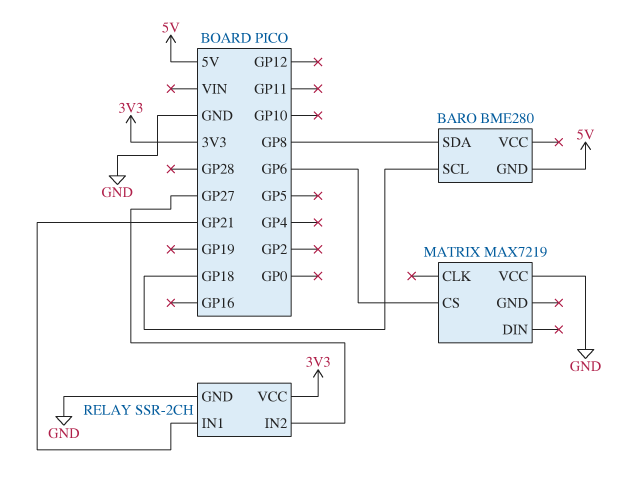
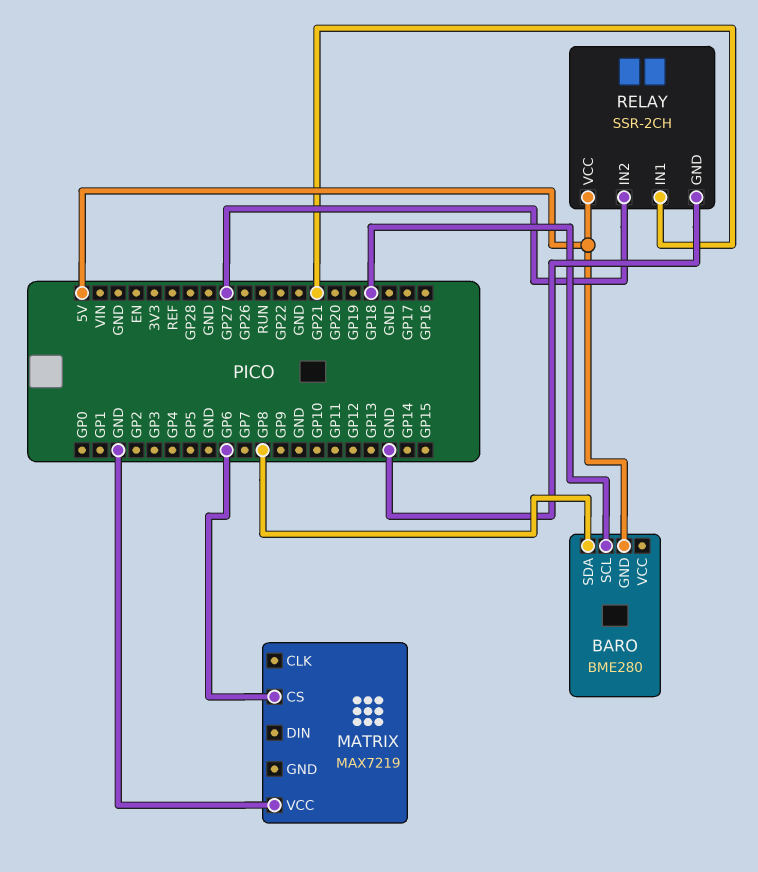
RELAY pin VCC: 3V3 -> 5V

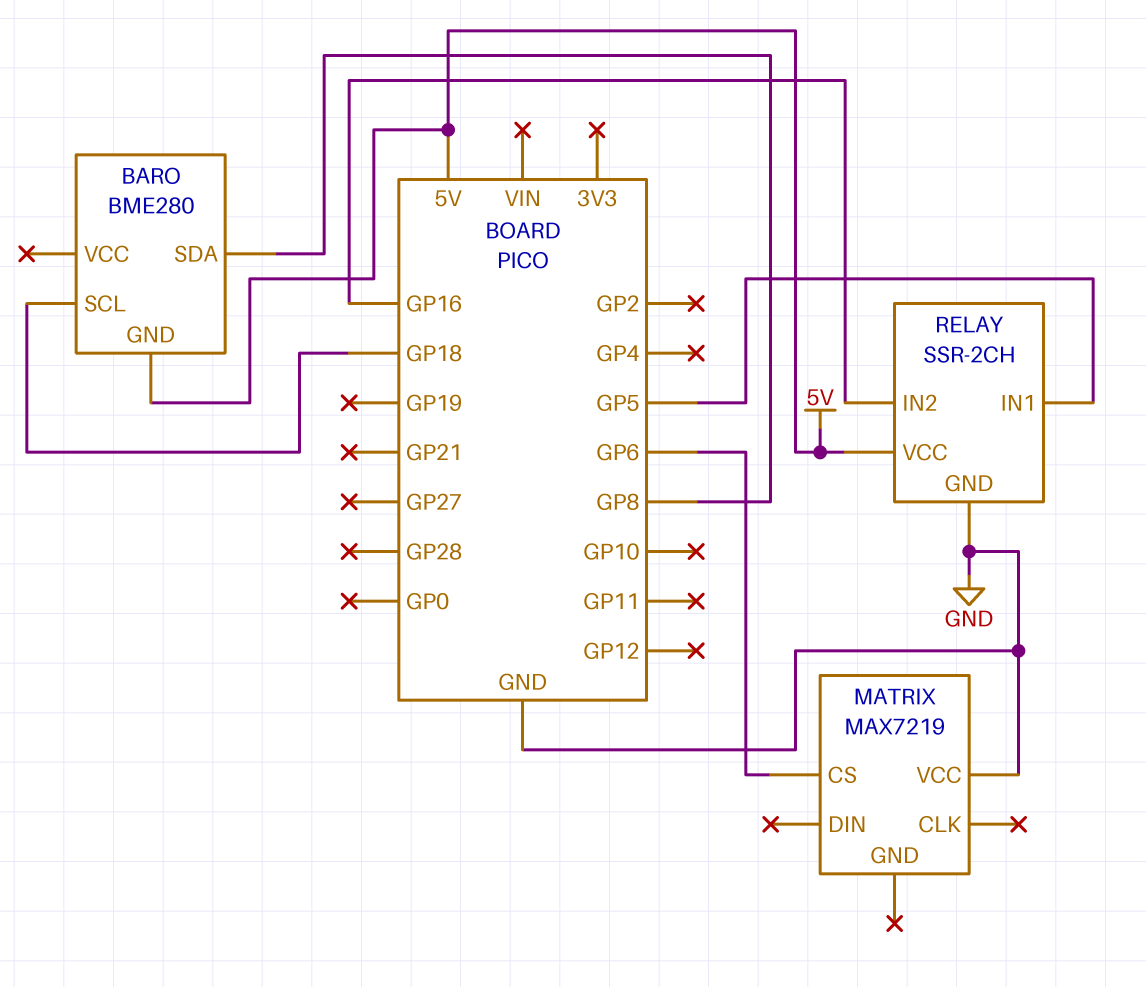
RELAY pin IN1: GP21 -> GP5
RELAY pin IN2: GP27 -> GP16

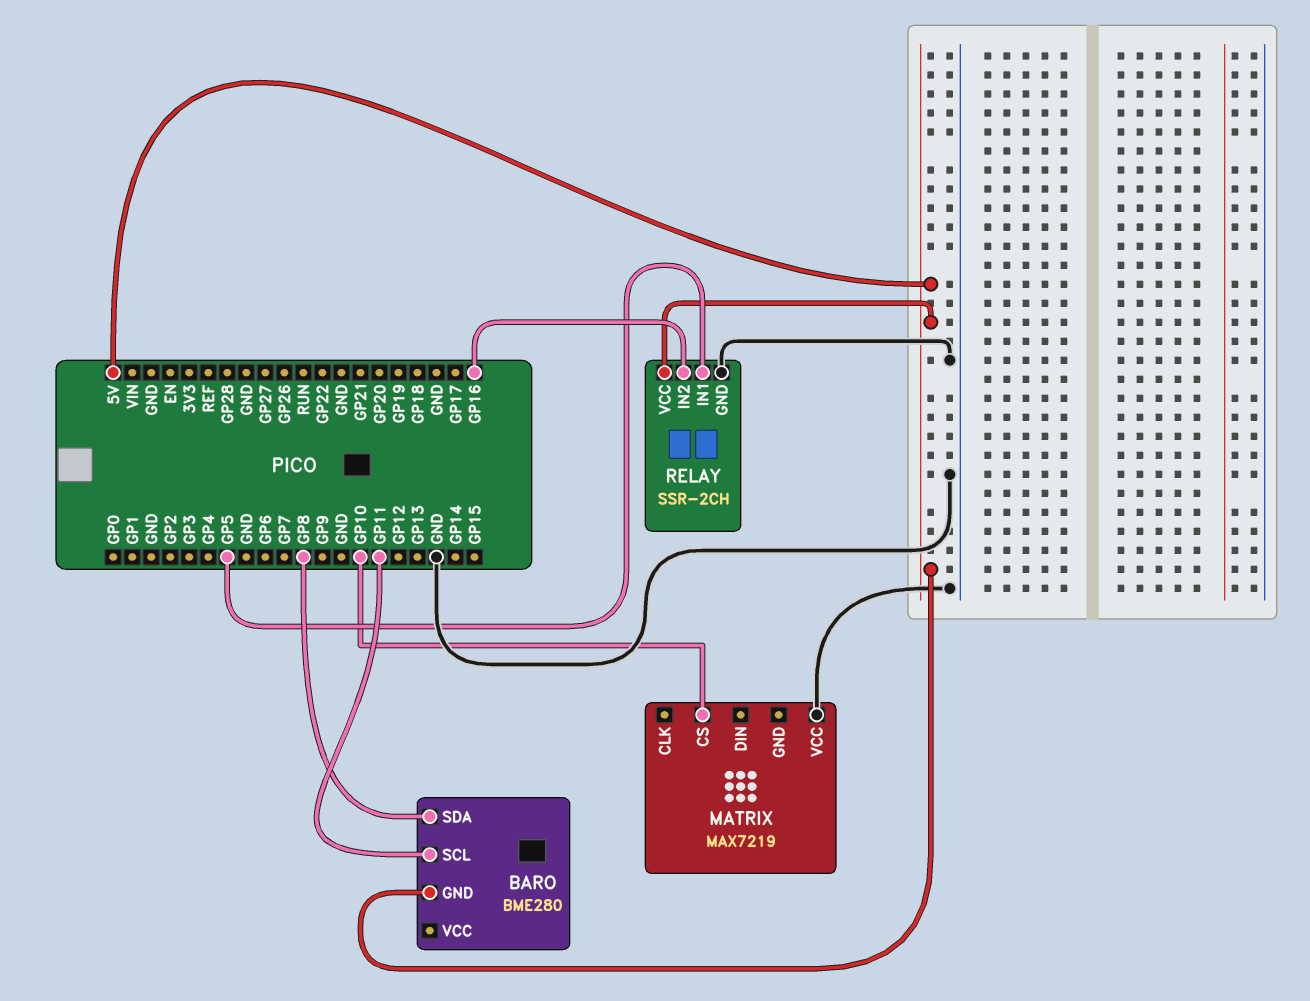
BARO pin SCL: GP18 -> GP11
MATRIX pin CS: GP6 -> GP10

